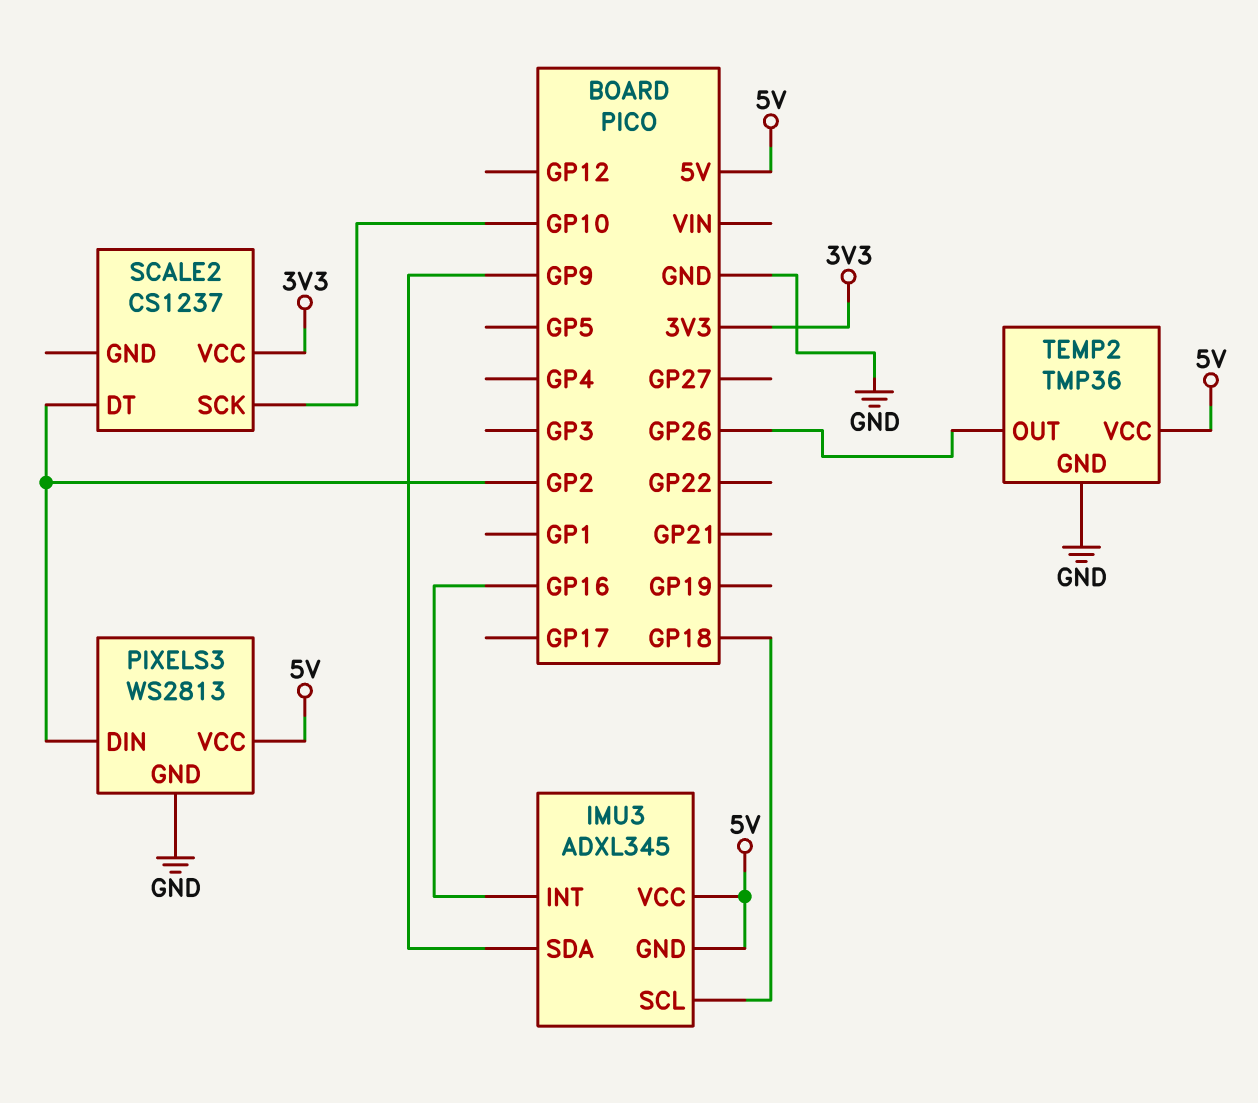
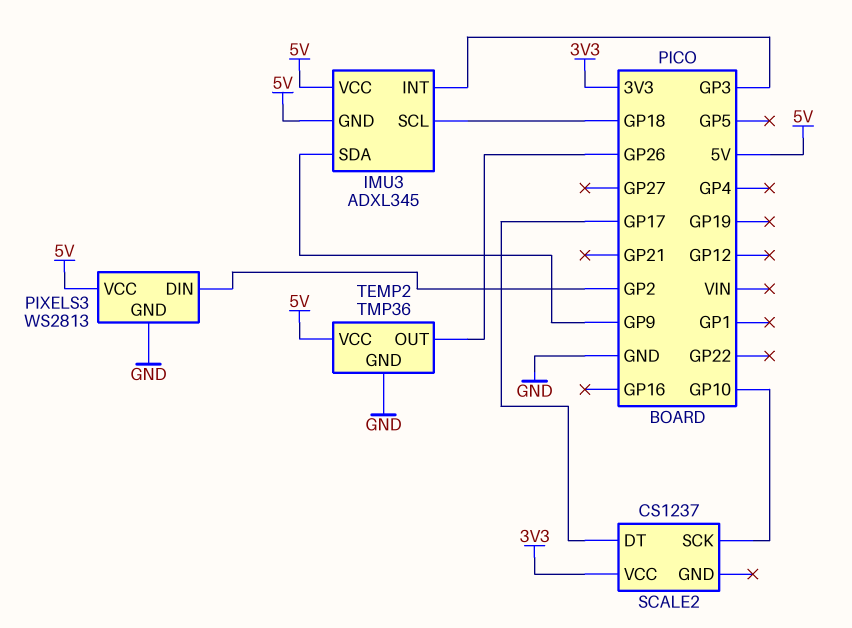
IMU3 pin INT: GP16 -> GP3
SCALE2 pin DT: GP2 -> GP17

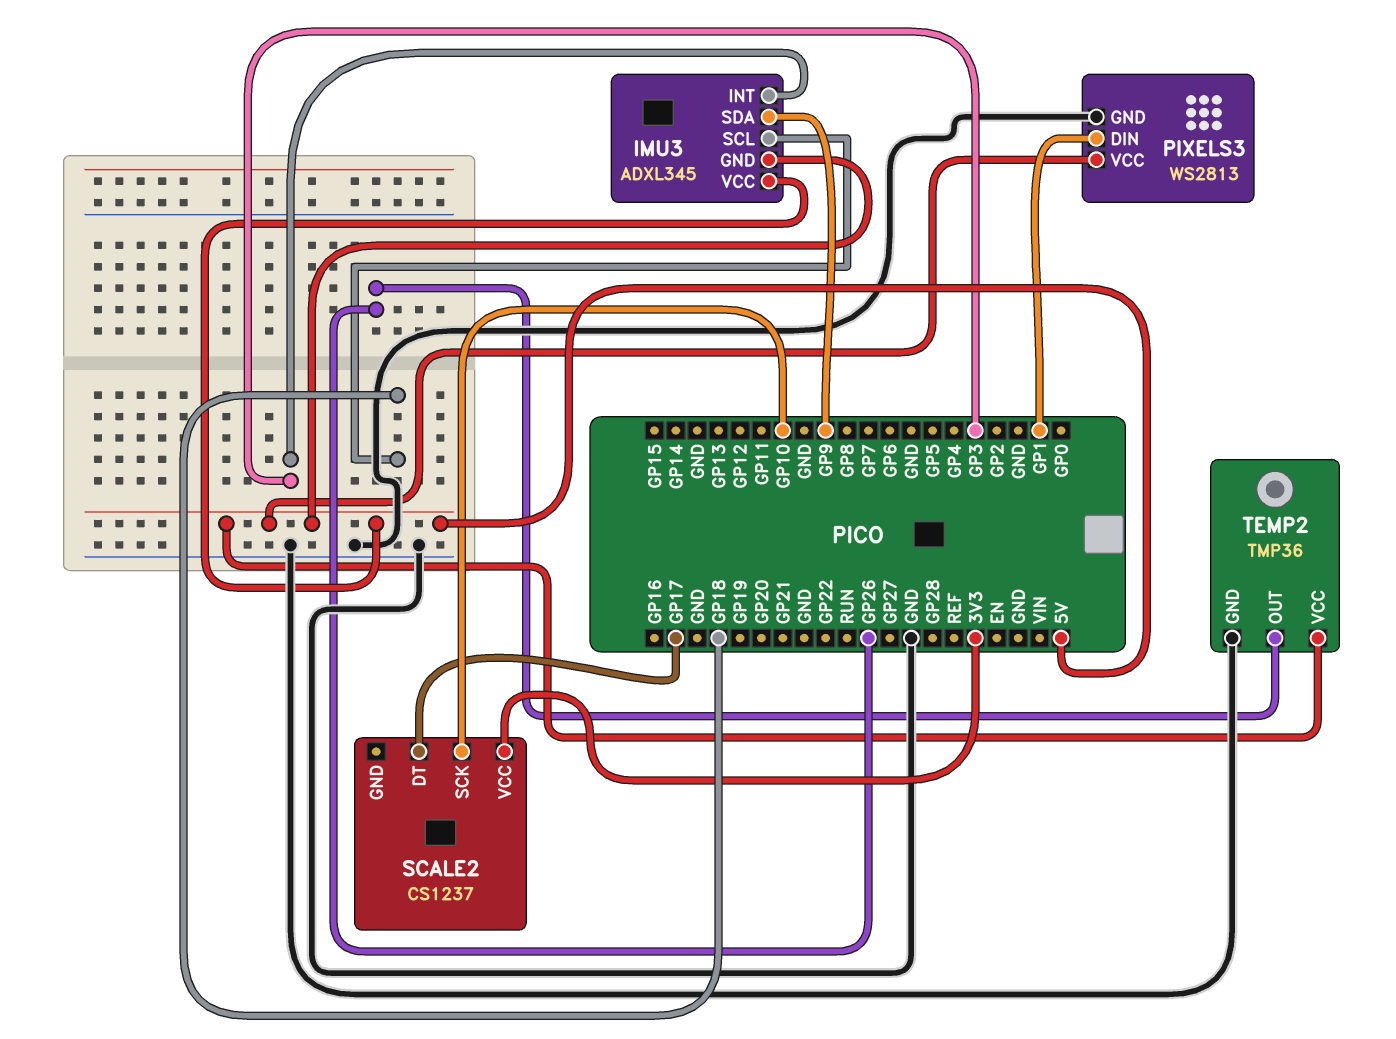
PIXELS3 pin DIN: GP2 -> GP1

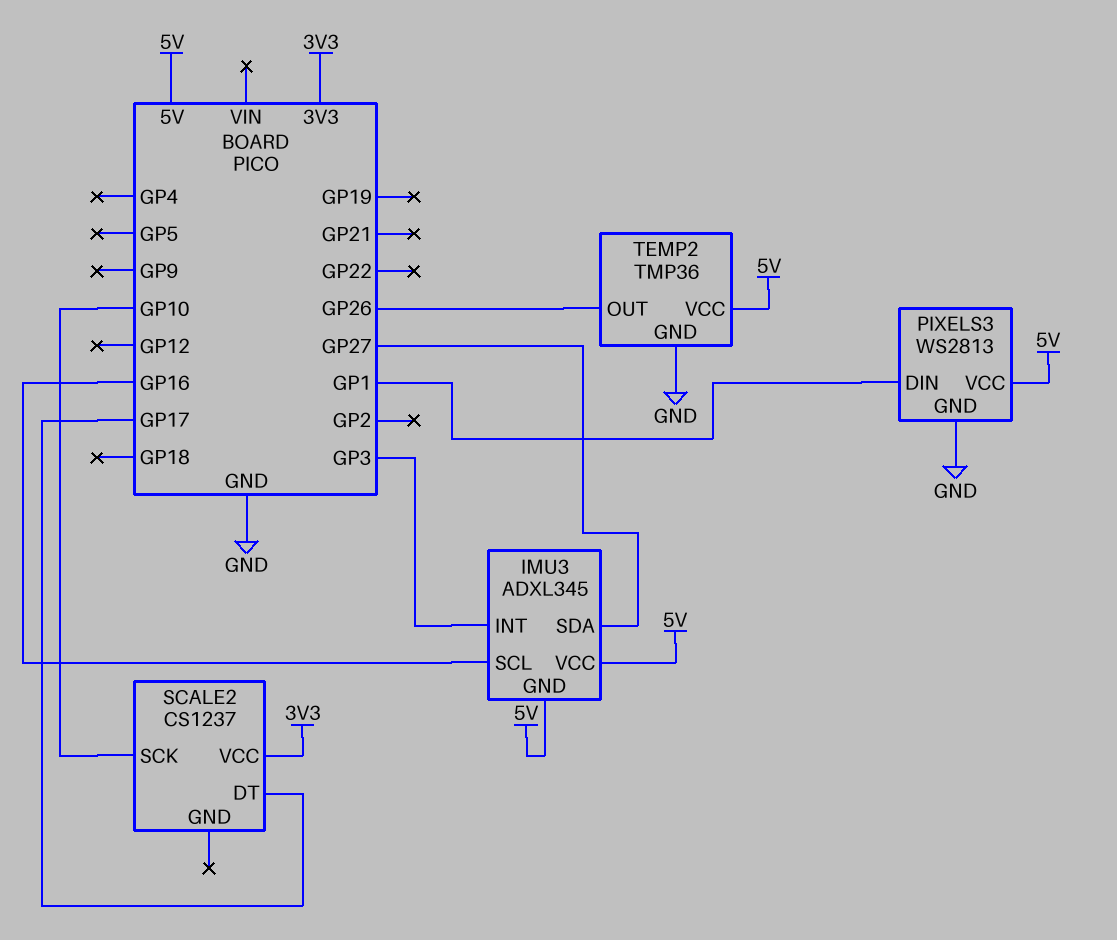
IMU3 pin SCL: GP18 -> GP16
IMU3 pin SDA: GP9 -> GP27

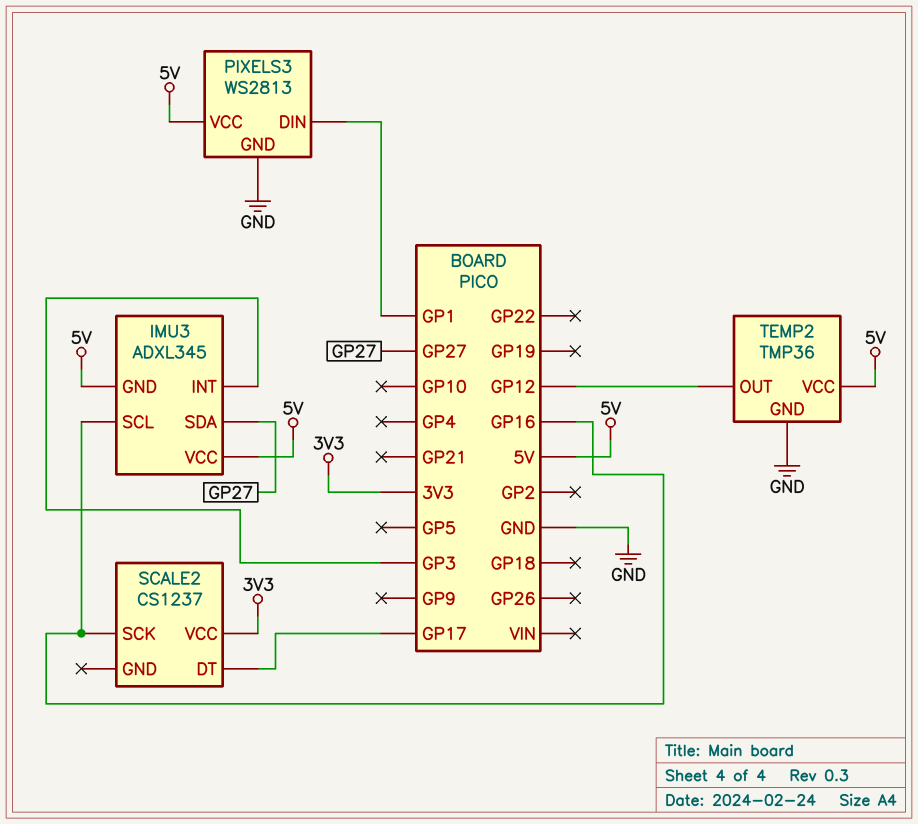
SCALE2 pin SCK: GP10 -> GP16
TEMP2 pin OUT: GP26 -> GP12

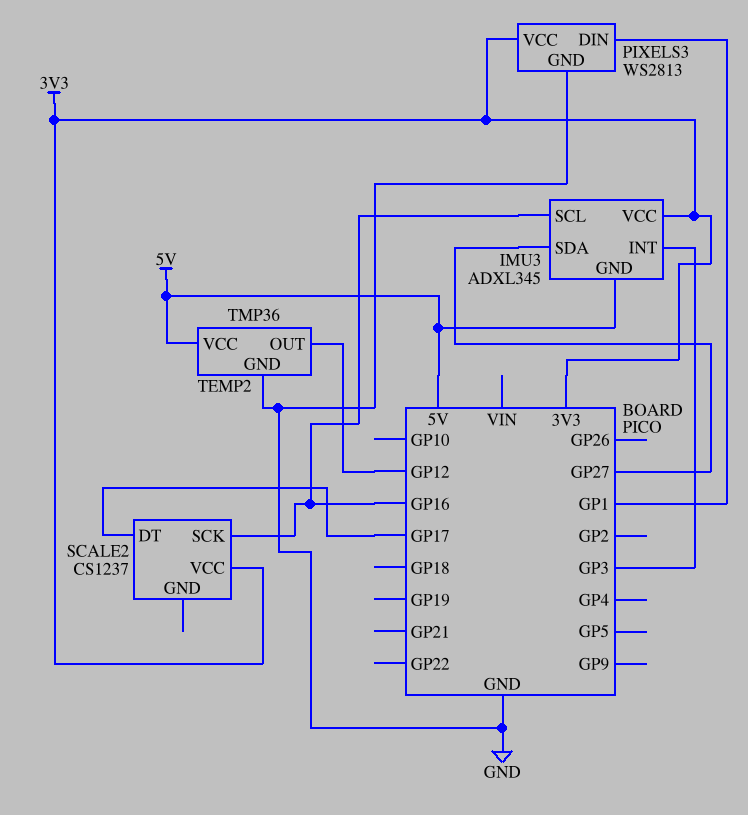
IMU3 pin VCC: 5V -> 3V3
PIXELS3 pin VCC: 5V -> 3V3

